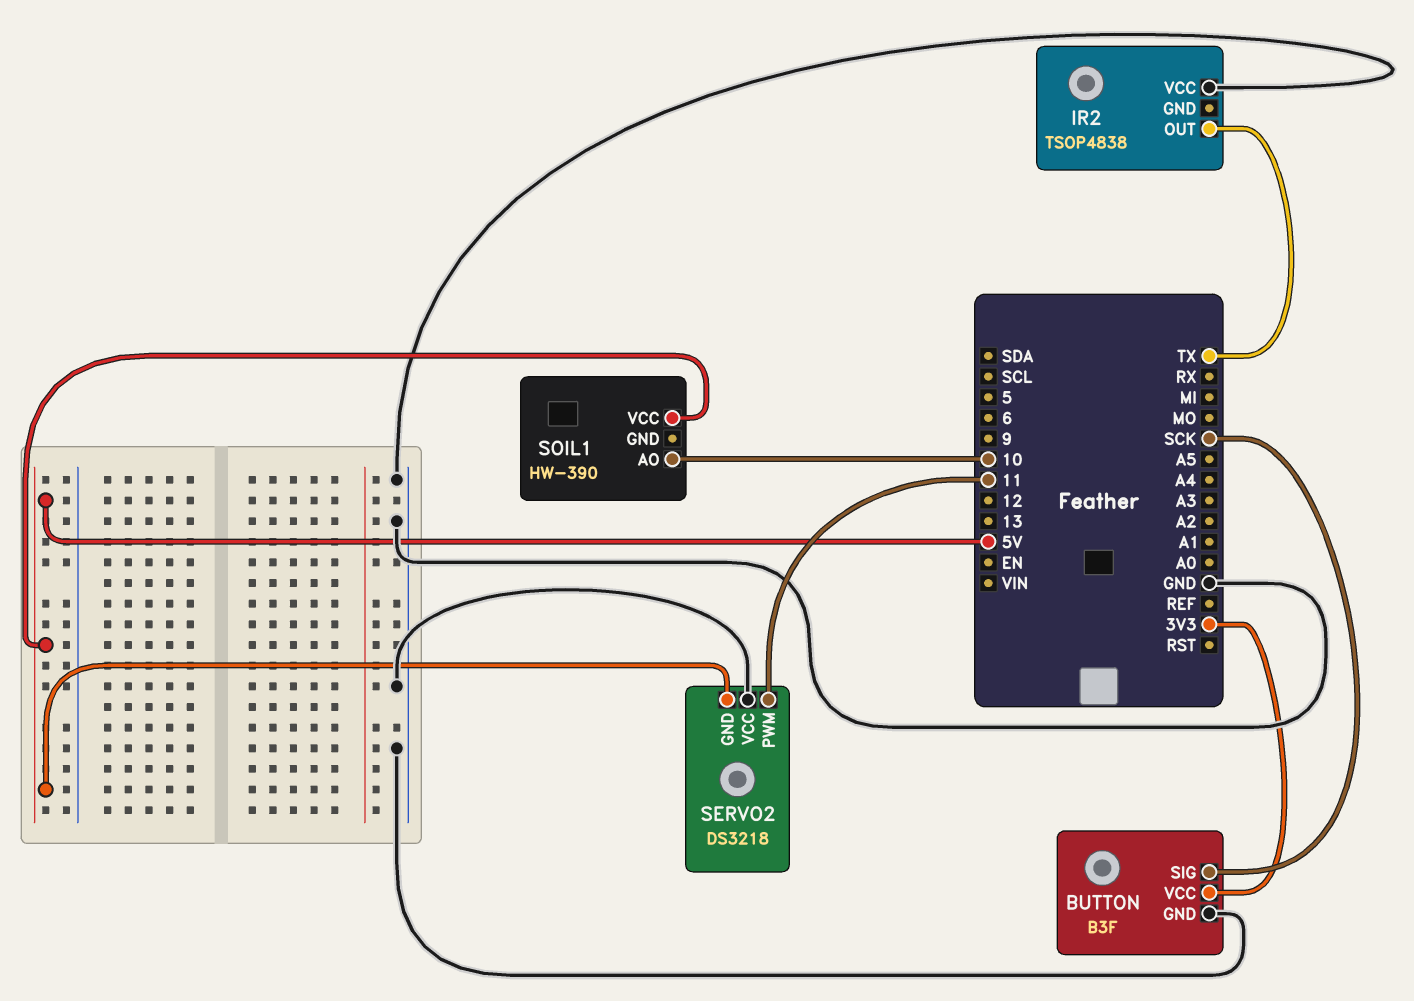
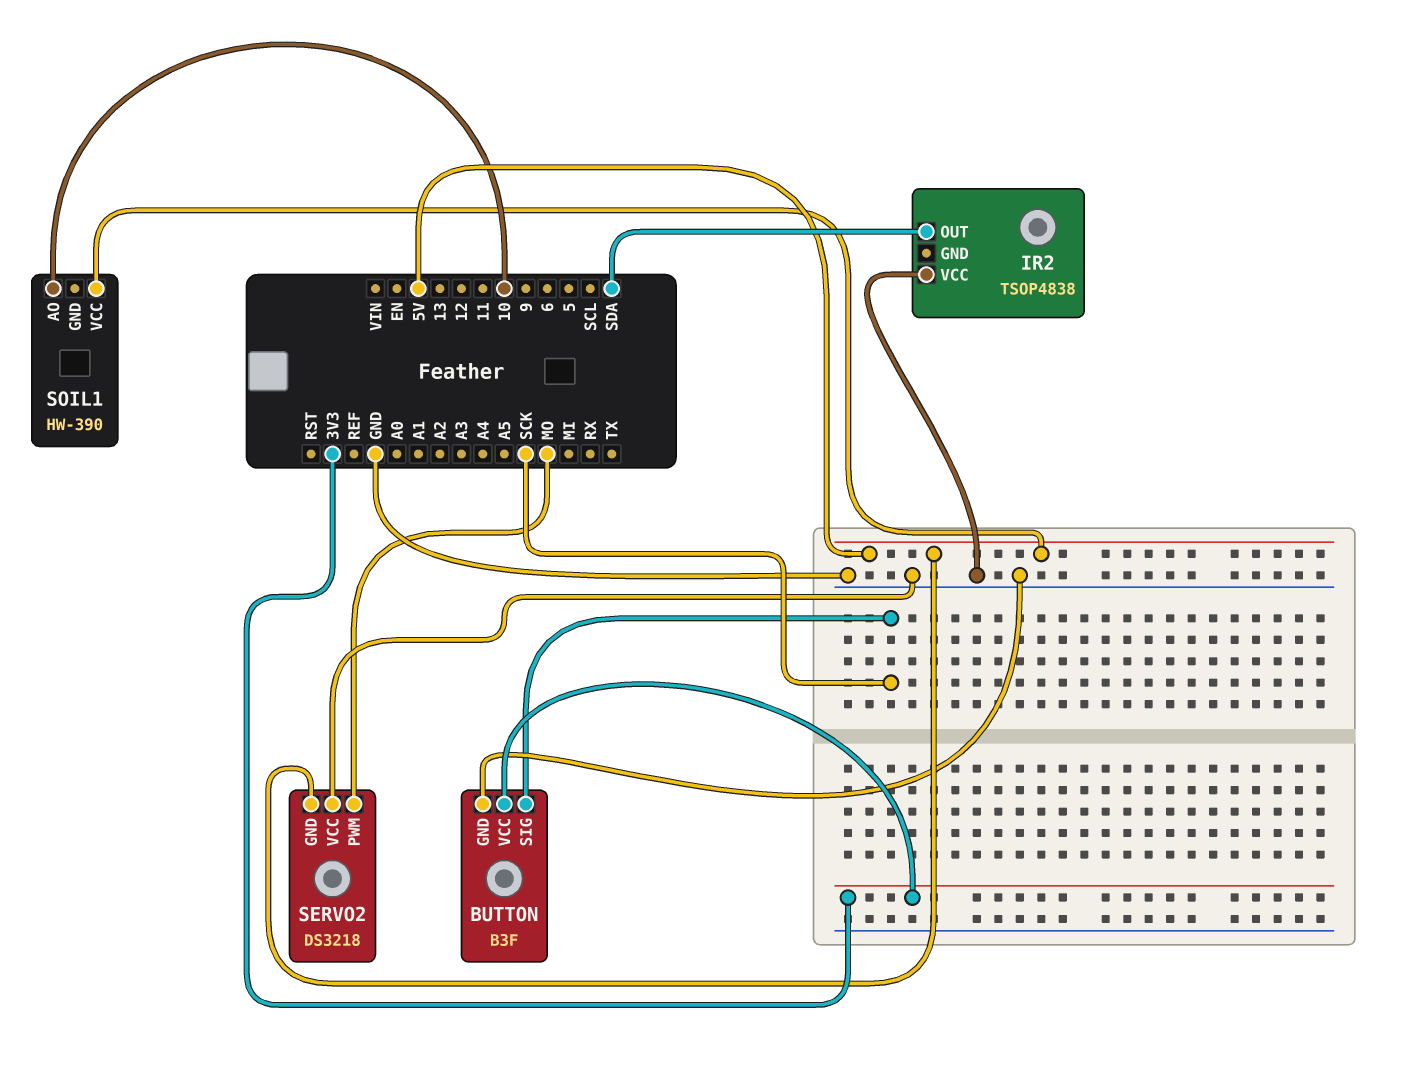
IR2 pin OUT: TX -> SDA
SERVO2 pin PWM: 11 -> MO

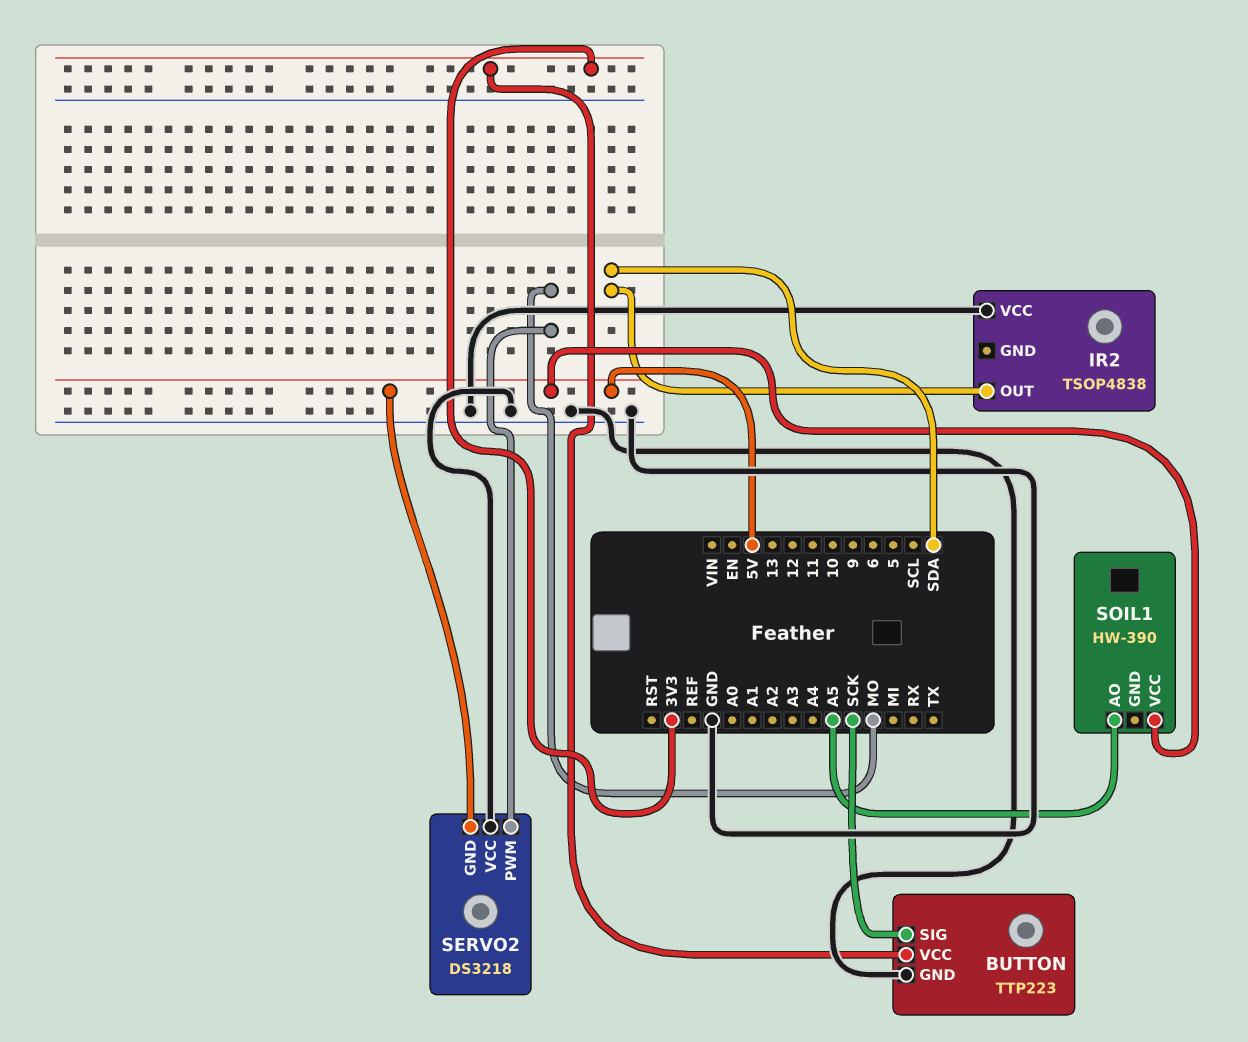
BUTTON: B3F -> TTP223
SOIL1 pin AO: 10 -> A5

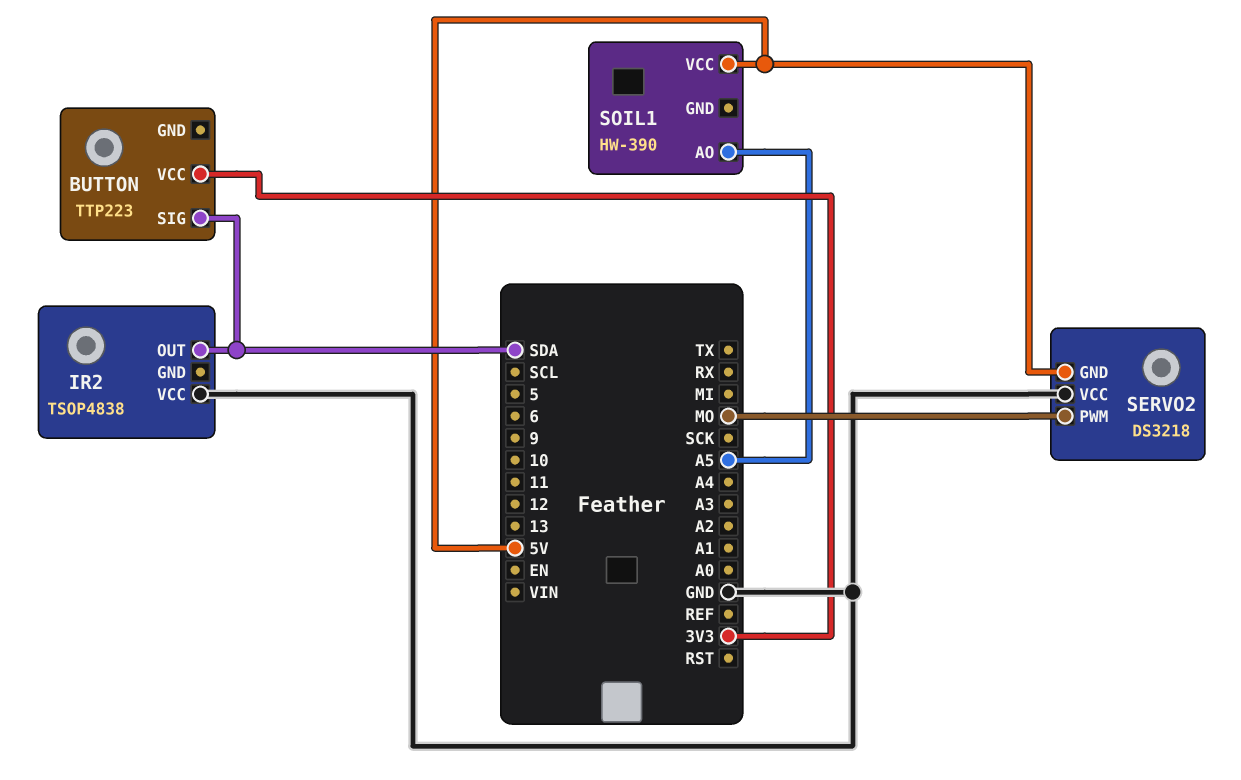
BUTTON pin GND: GND -> none
BUTTON pin SIG: SCK -> SDA

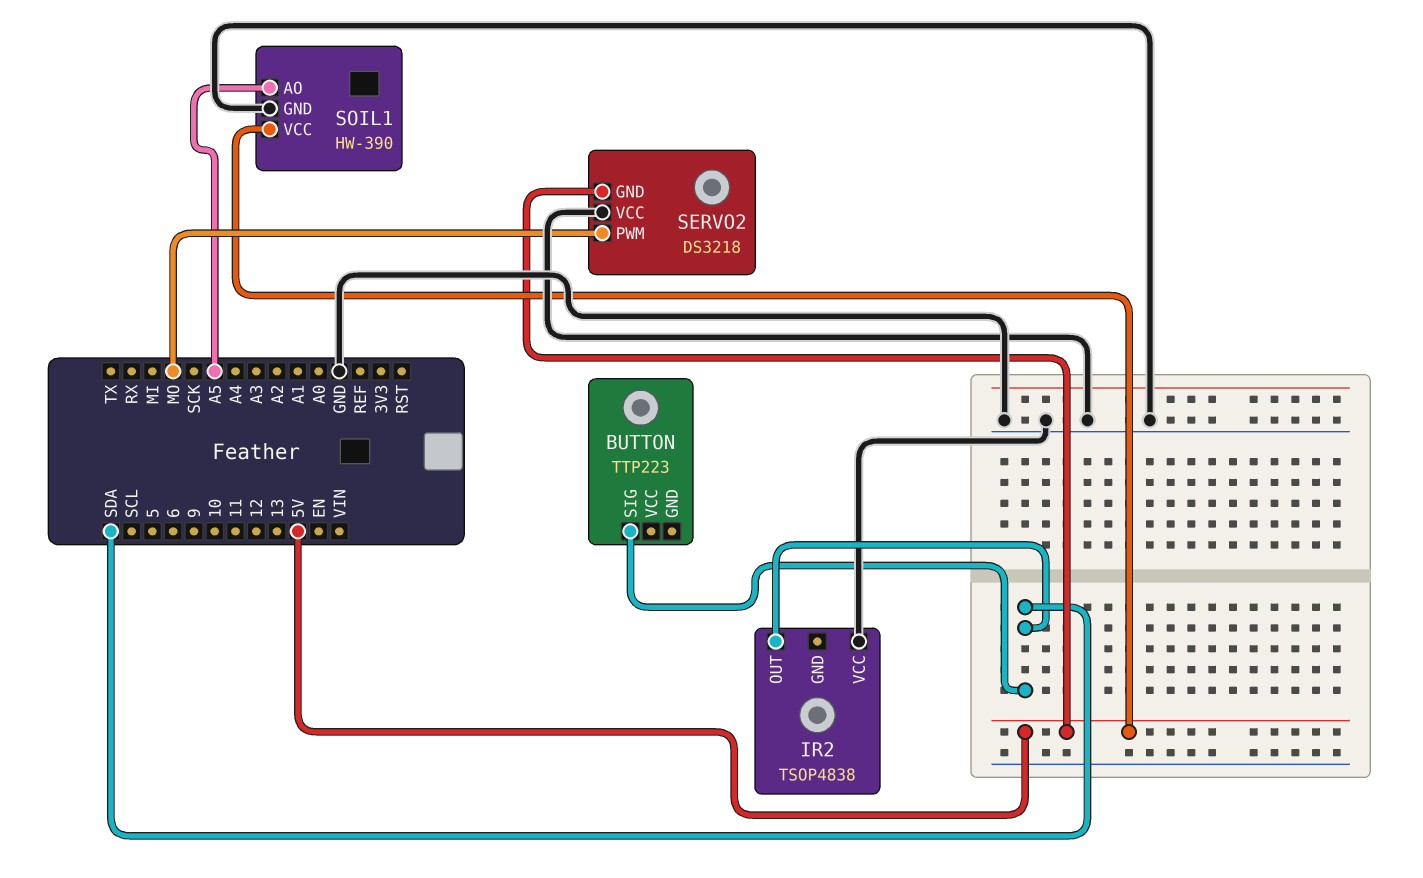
BUTTON pin VCC: 3V3 -> none
SOIL1 pin GND: none -> GND

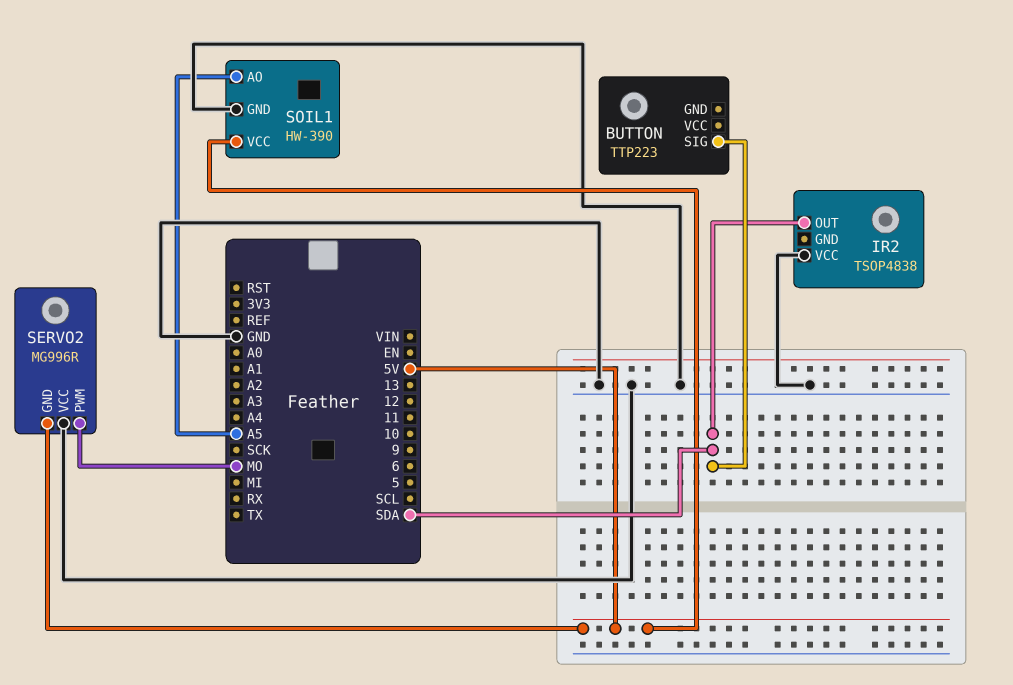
SERVO2: DS3218 -> MG996R

